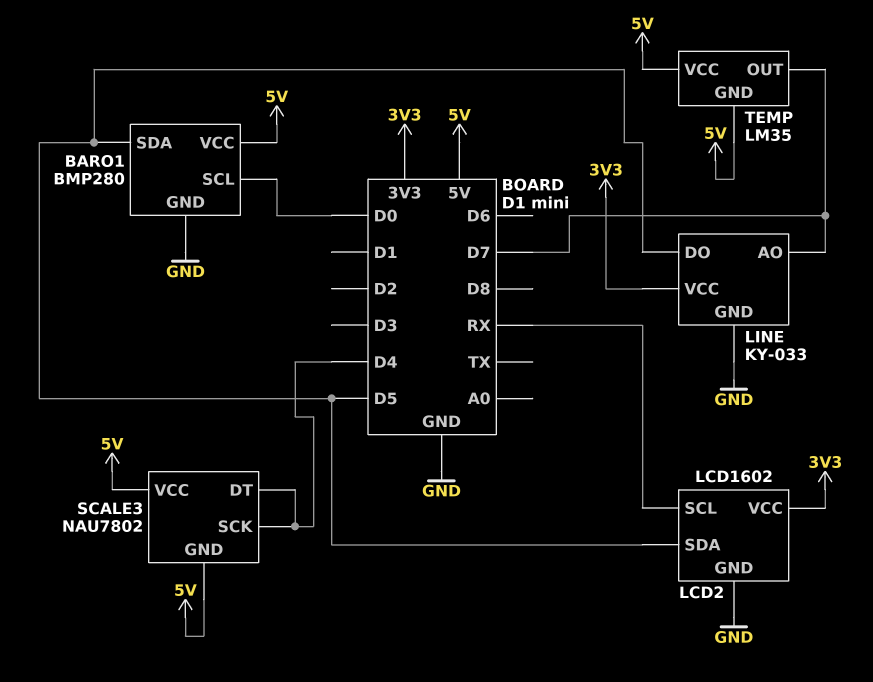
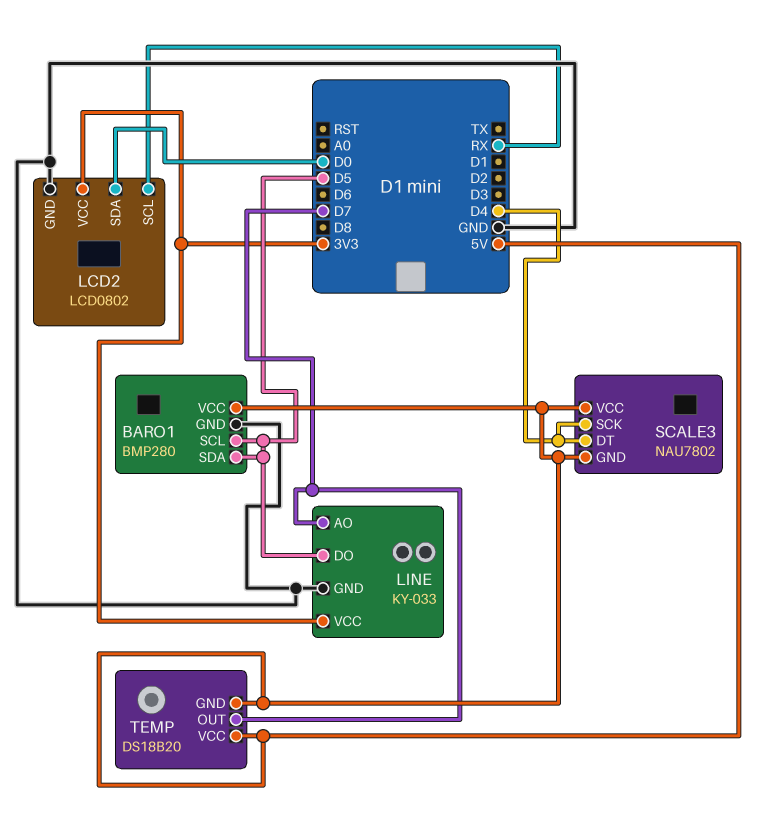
BARO1 pin SCL: D0 -> D5
LCD2: LCD1602 -> LCD0802
LCD2 pin SDA: D5 -> D0
TEMP: LM35 -> DS18B20

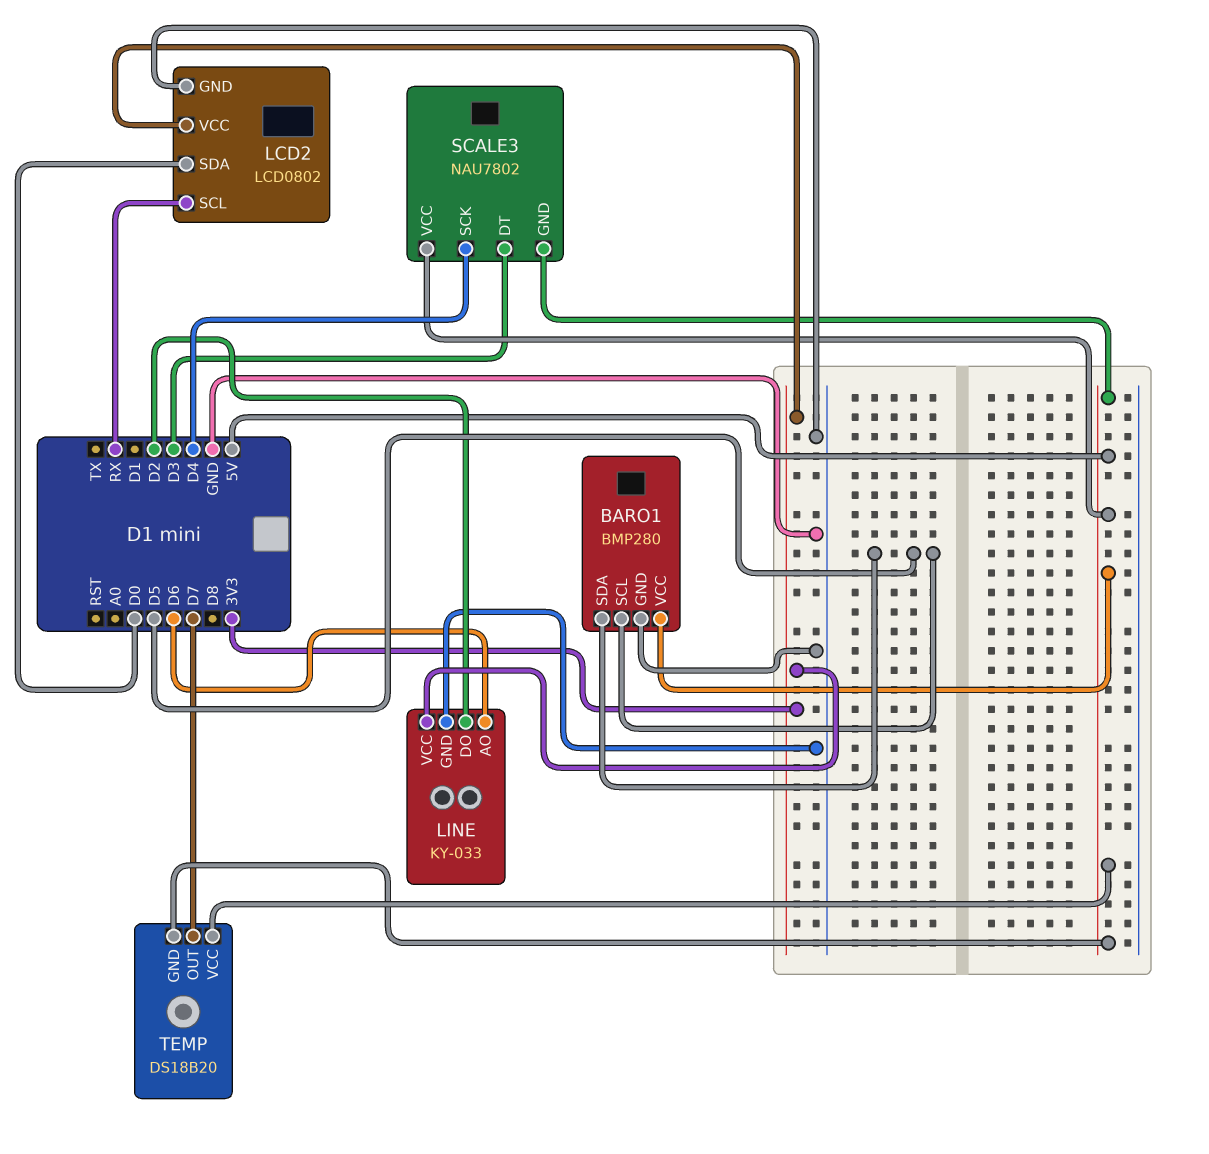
LINE pin AO: D7 -> D6
LINE pin DO: D5 -> D2
SCALE3 pin DT: D4 -> D3

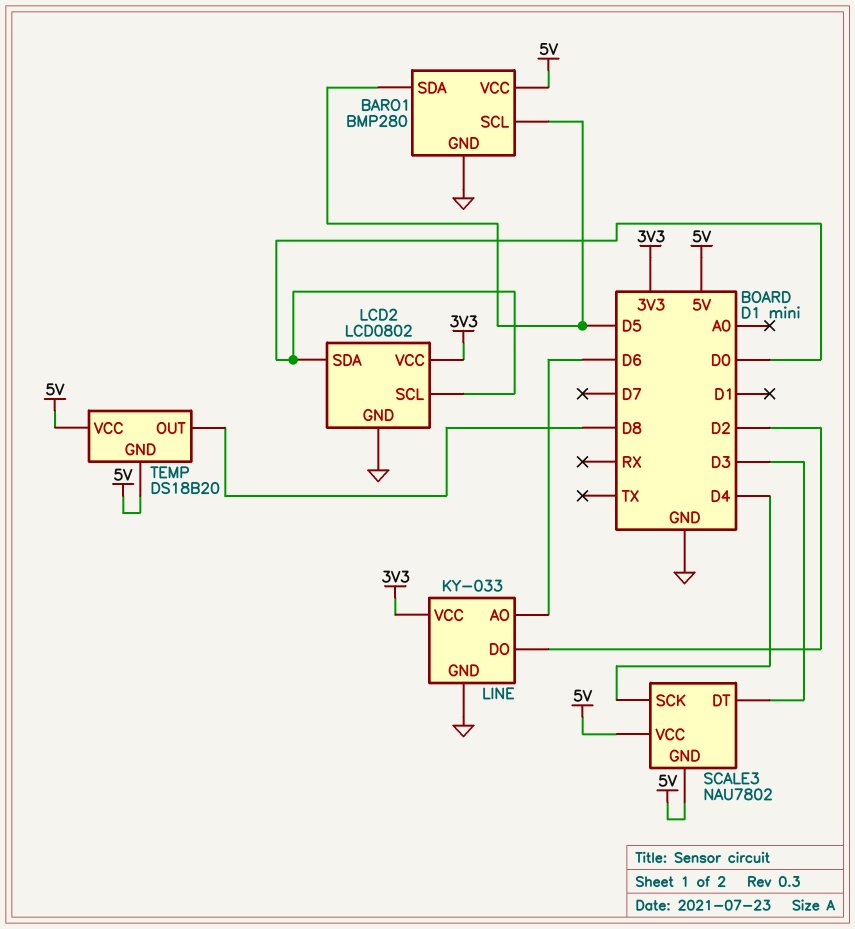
LCD2 pin SCL: RX -> D0
TEMP pin OUT: D7 -> D8

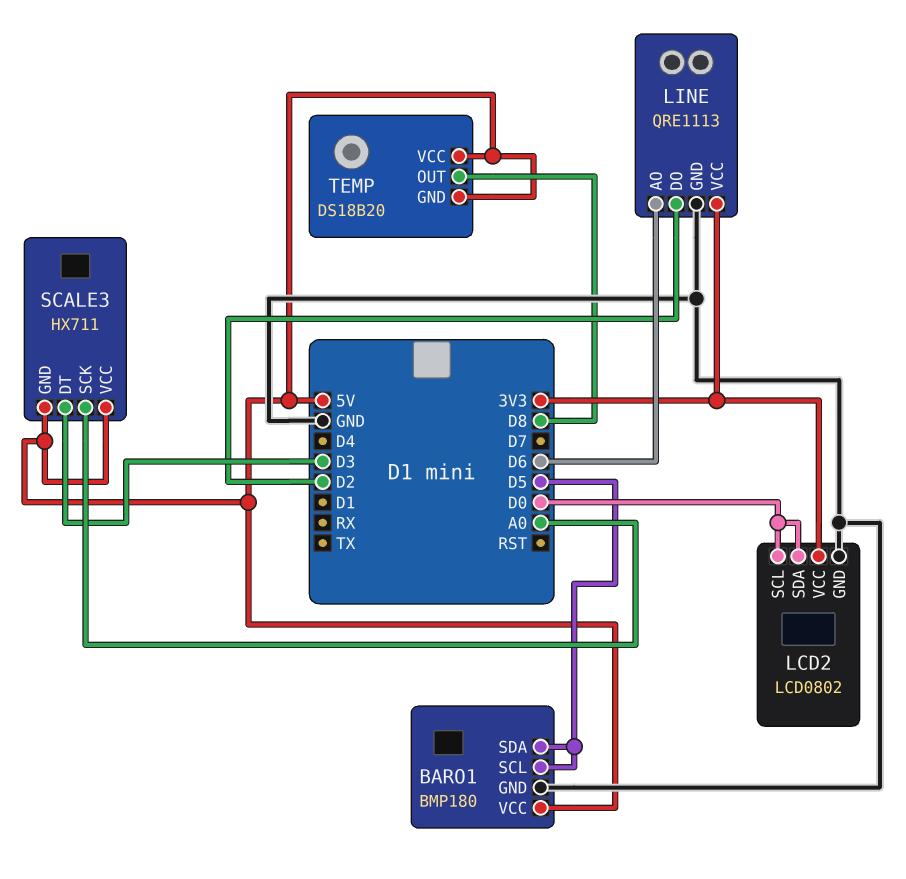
BARO1: BMP280 -> BMP180
LINE: KY-033 -> QRE1113
SCALE3: NAU7802 -> HX711
SCALE3 pin SCK: D4 -> A0

